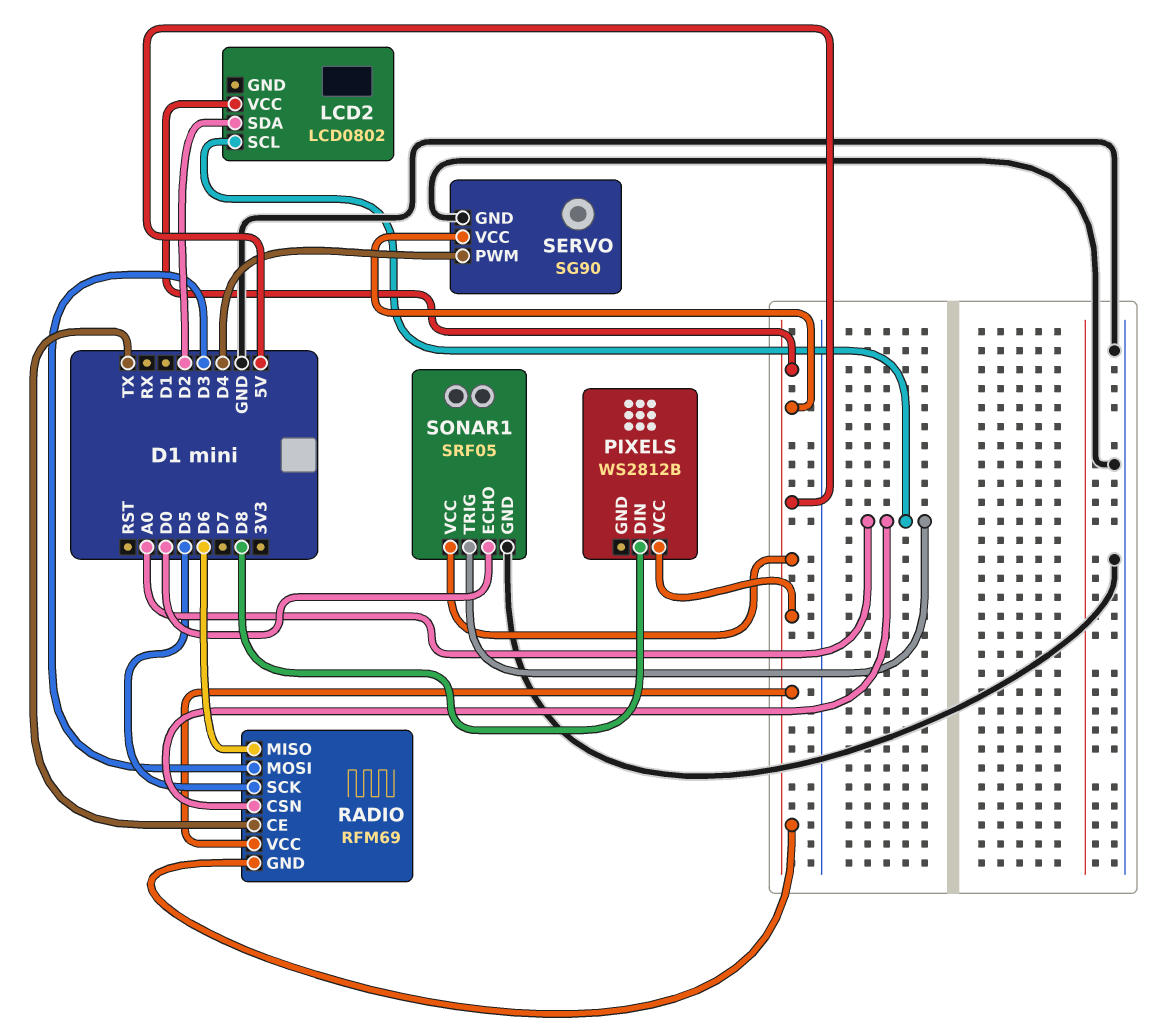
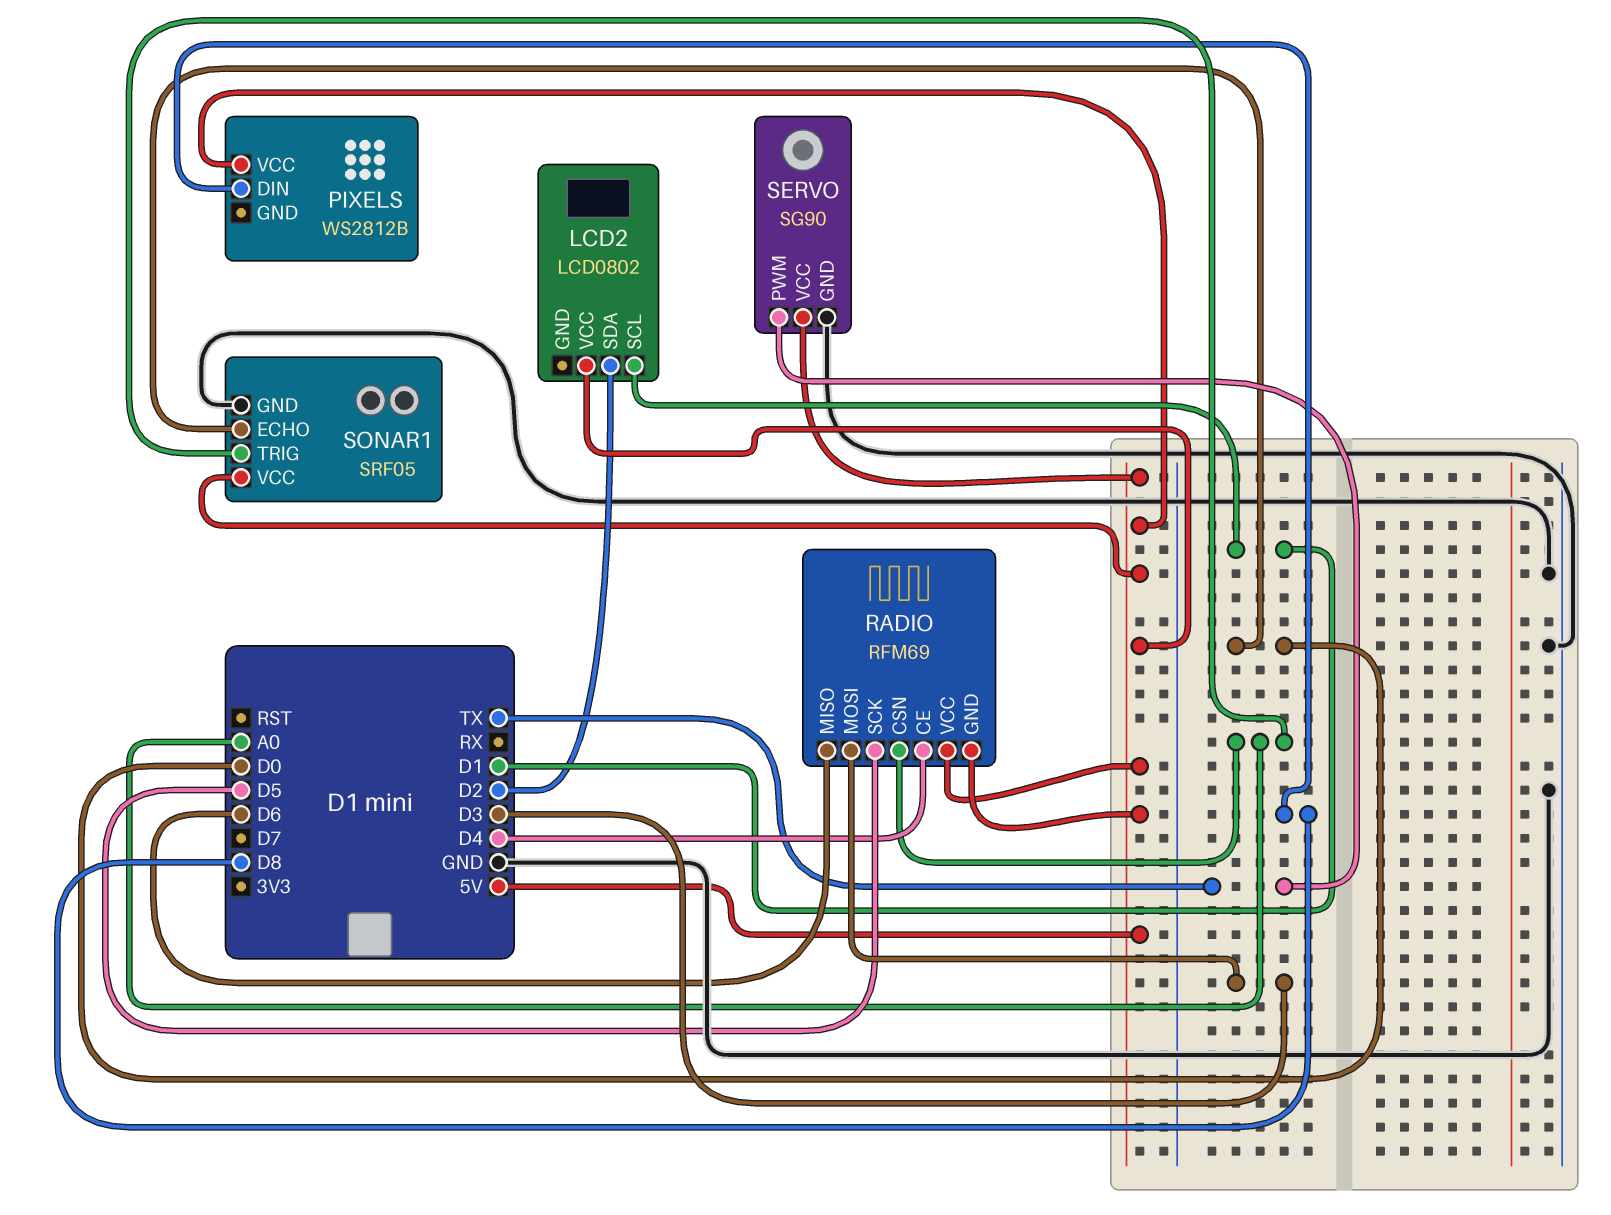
LCD2 pin SCL: A0 -> D1
RADIO pin CE: TX -> D4
SERVO pin PWM: D4 -> TX

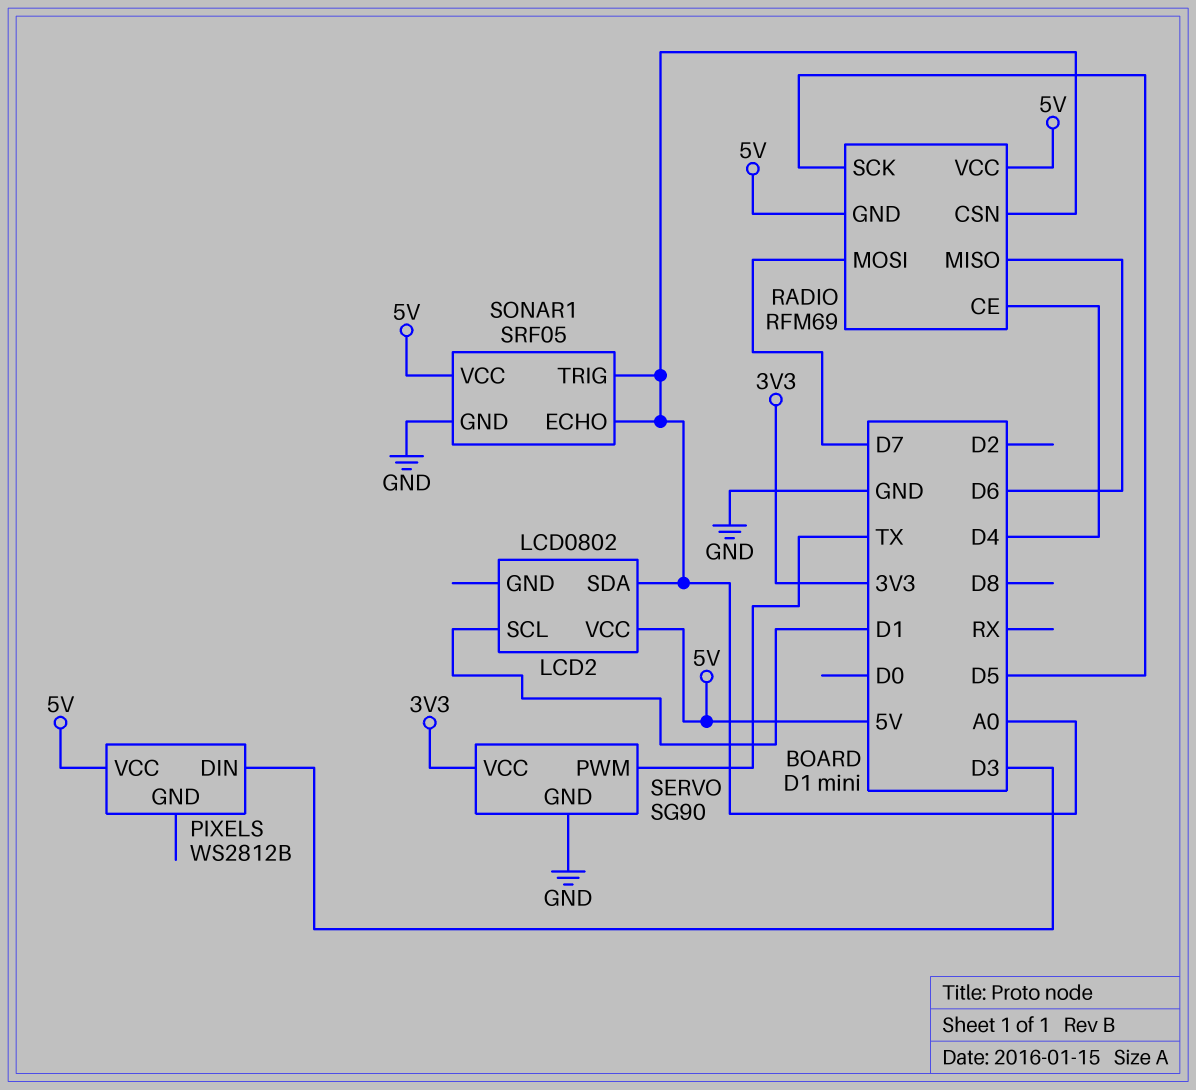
LCD2 pin SDA: D2 -> A0
PIXELS pin DIN: D8 -> D3
RADIO pin MOSI: D3 -> D7
SERVO pin VCC: 5V -> 3V3
SONAR1 pin ECHO: D0 -> A0

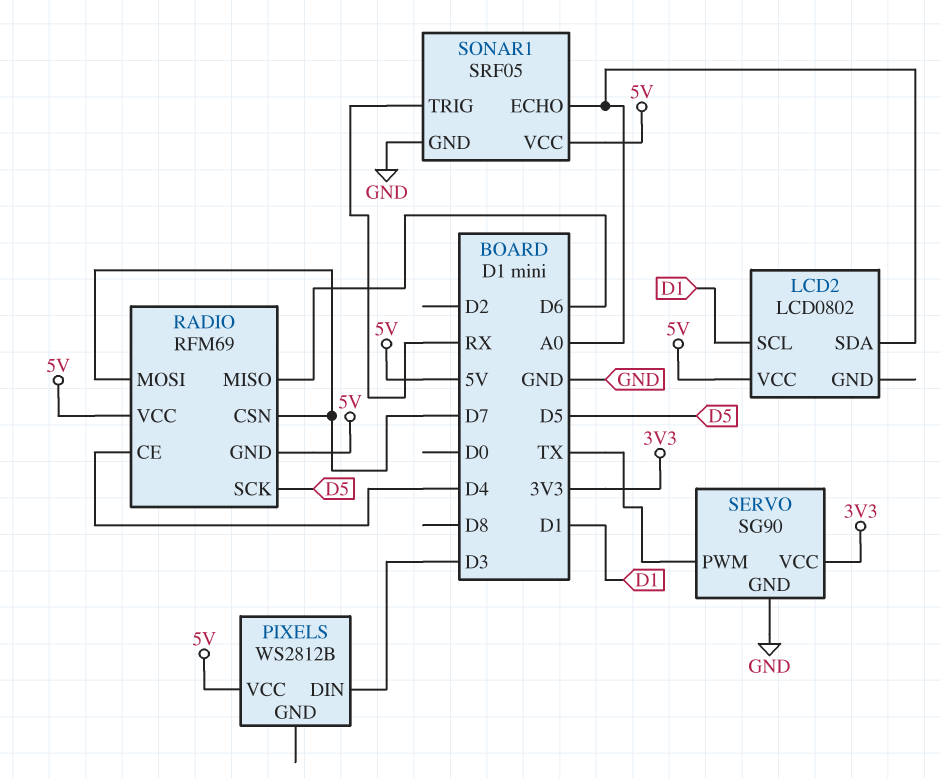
RADIO pin CSN: A0 -> D7
SONAR1 pin TRIG: A0 -> RX

